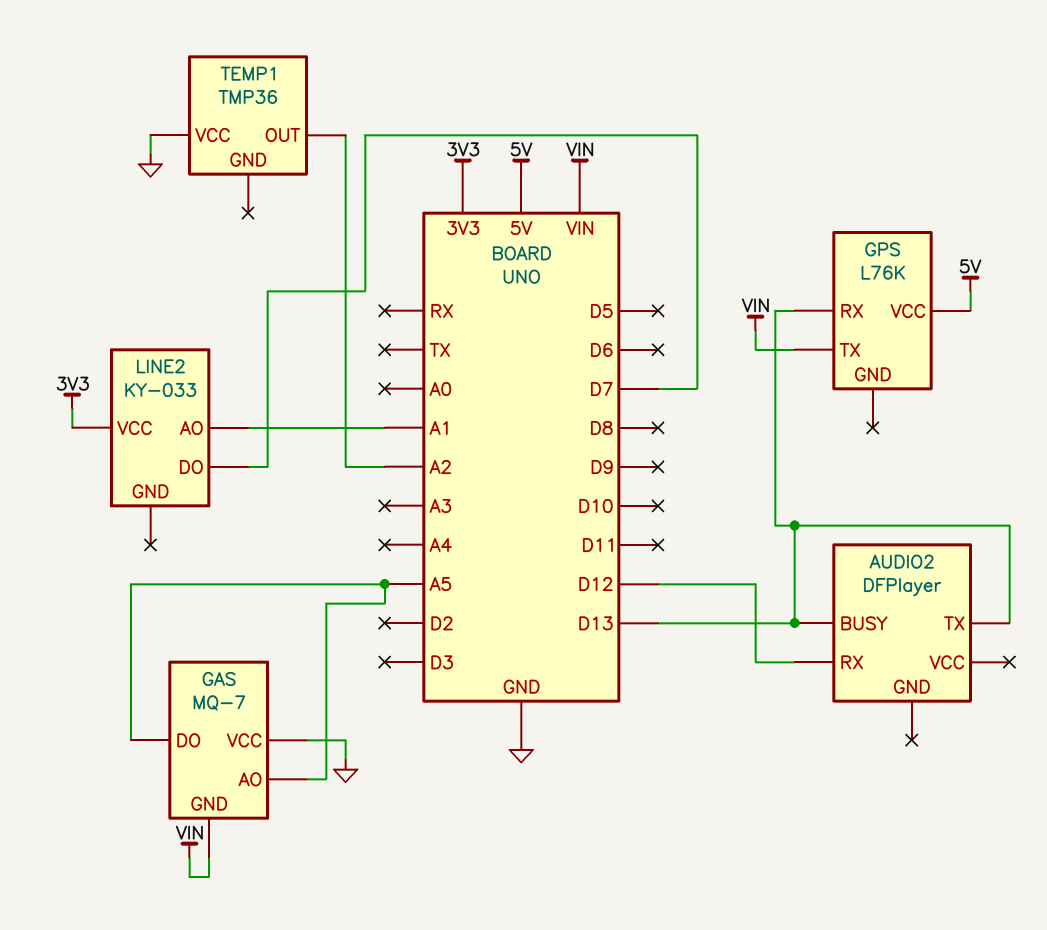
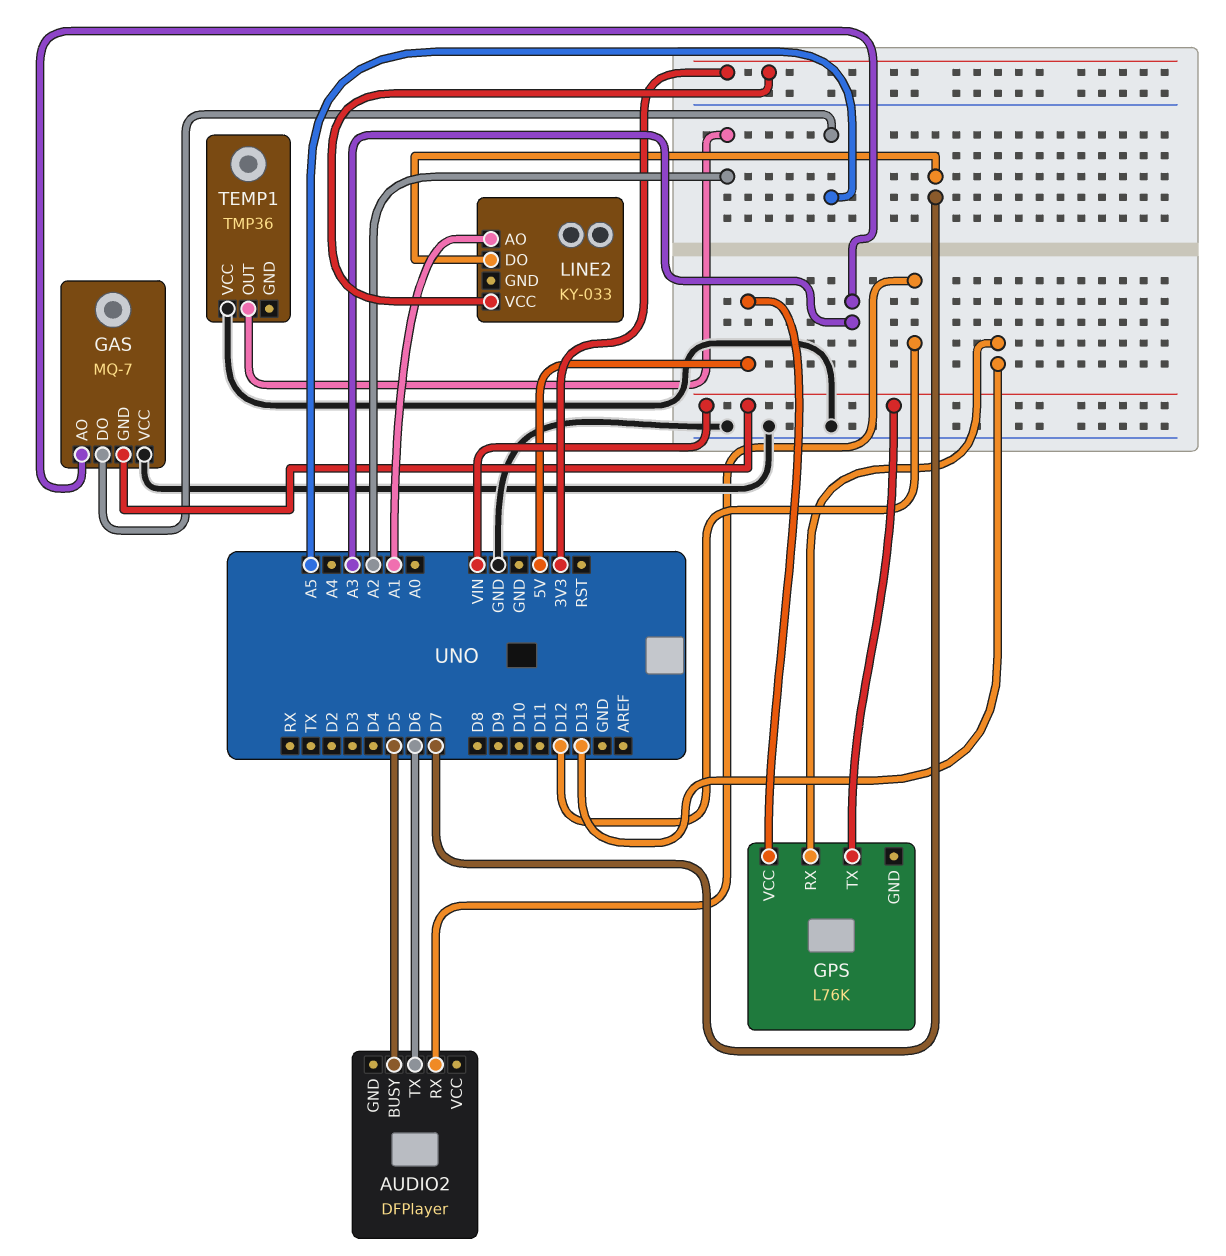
AUDIO2 pin BUSY: D13 -> D5
AUDIO2 pin TX: D13 -> D6
GAS pin AO: A5 -> A3

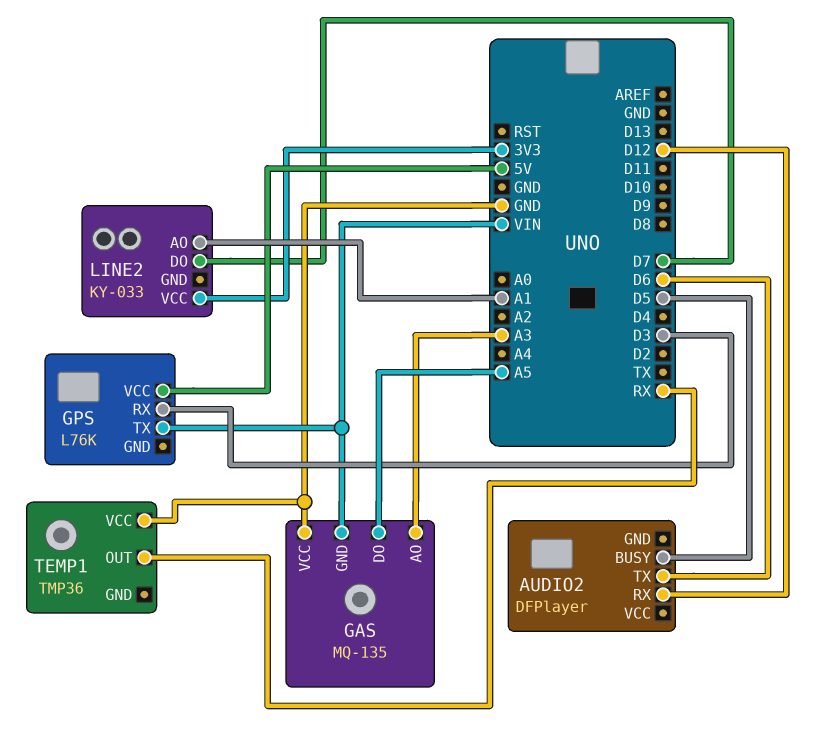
GAS: MQ-7 -> MQ-135
GPS pin RX: D13 -> D3
TEMP1 pin OUT: A2 -> RX

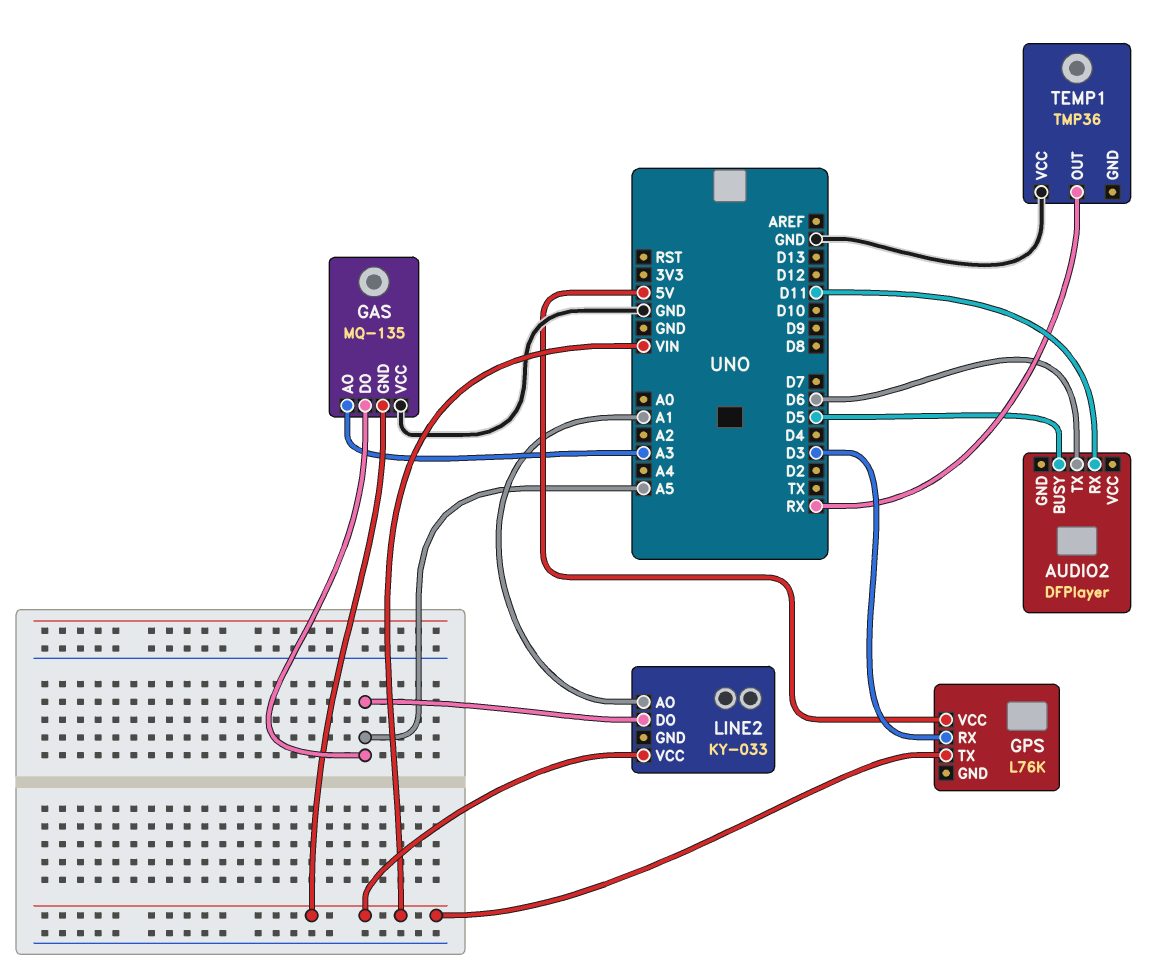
AUDIO2 pin RX: D12 -> D11
LINE2 pin DO: D7 -> A5
LINE2 pin VCC: 3V3 -> VIN

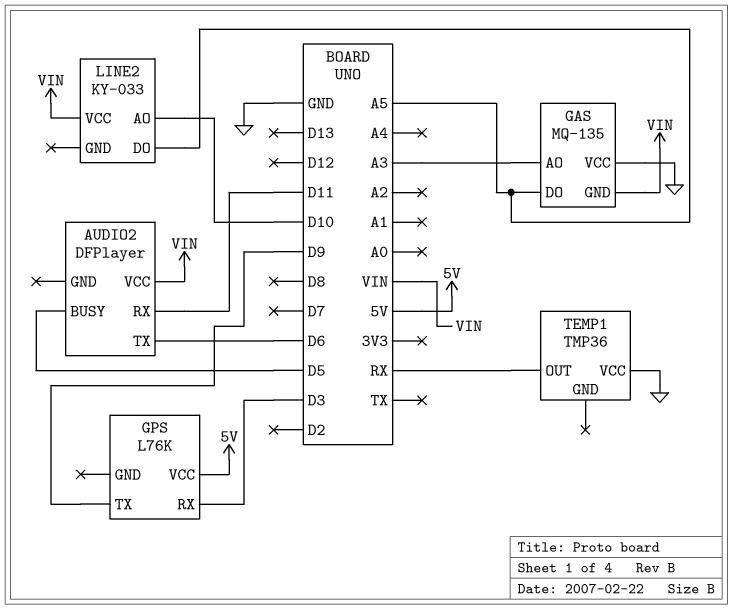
AUDIO2 pin VCC: none -> VIN
GPS pin TX: VIN -> D9
LINE2 pin AO: A1 -> D10

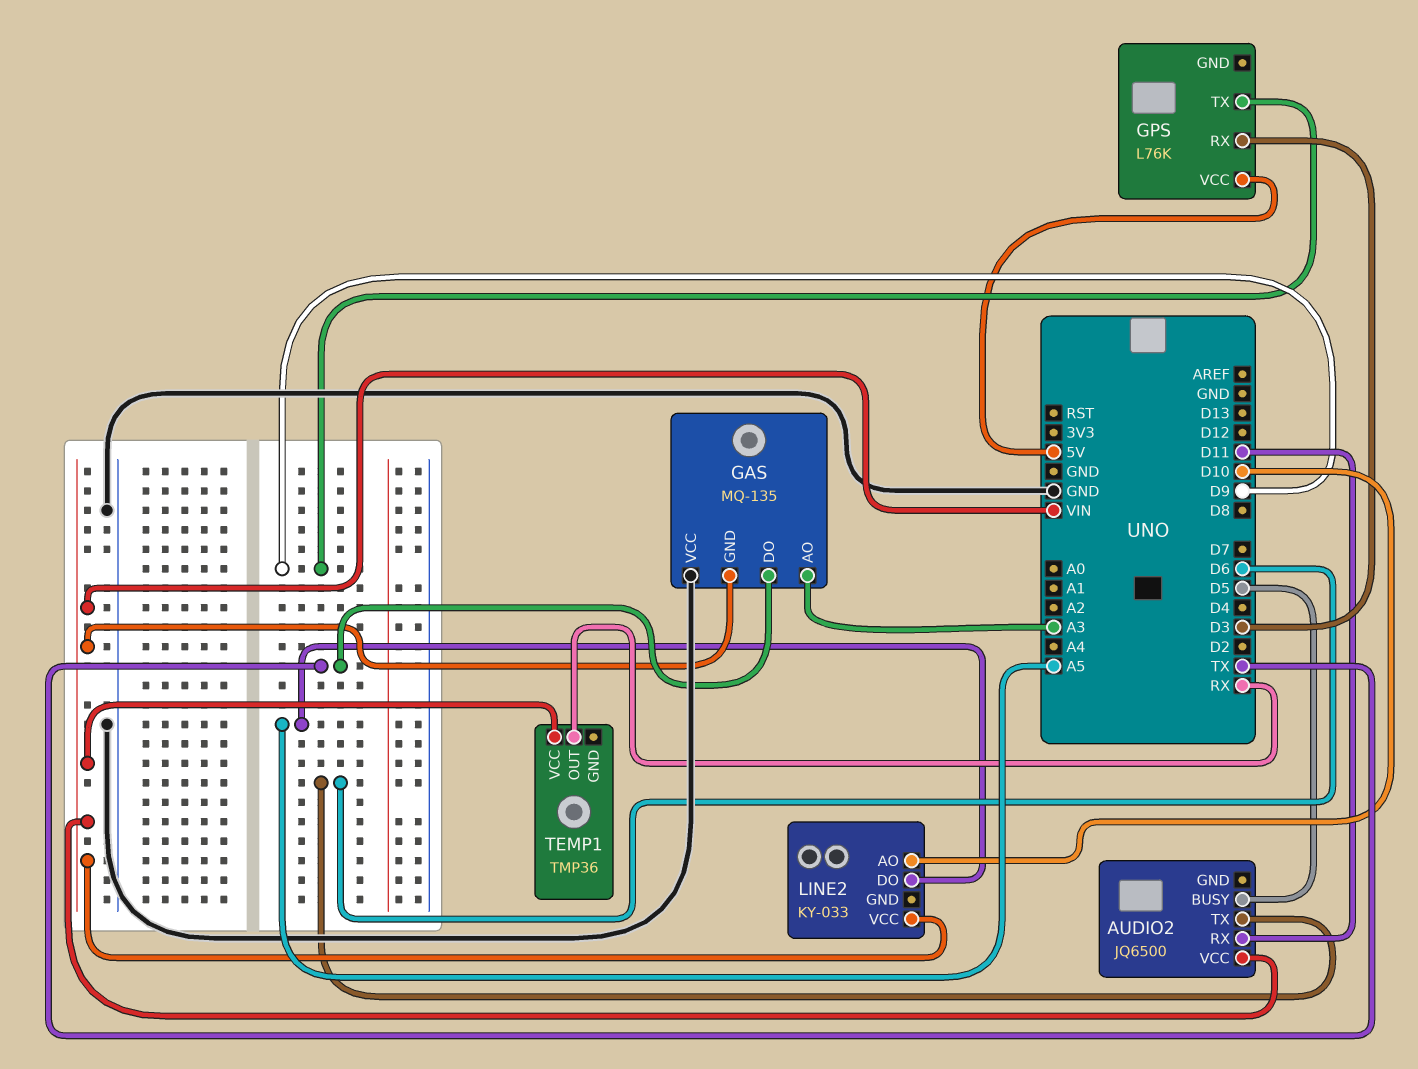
AUDIO2: DFPlayer -> JQ6500
GAS pin DO: A5 -> TX
TEMP1 pin VCC: GND -> VIN

